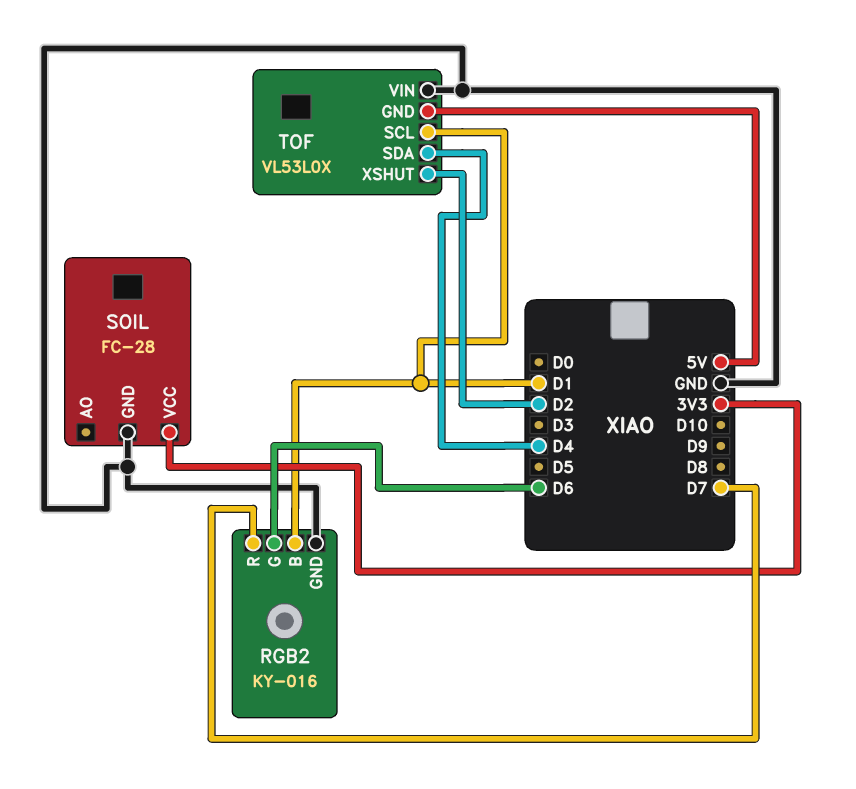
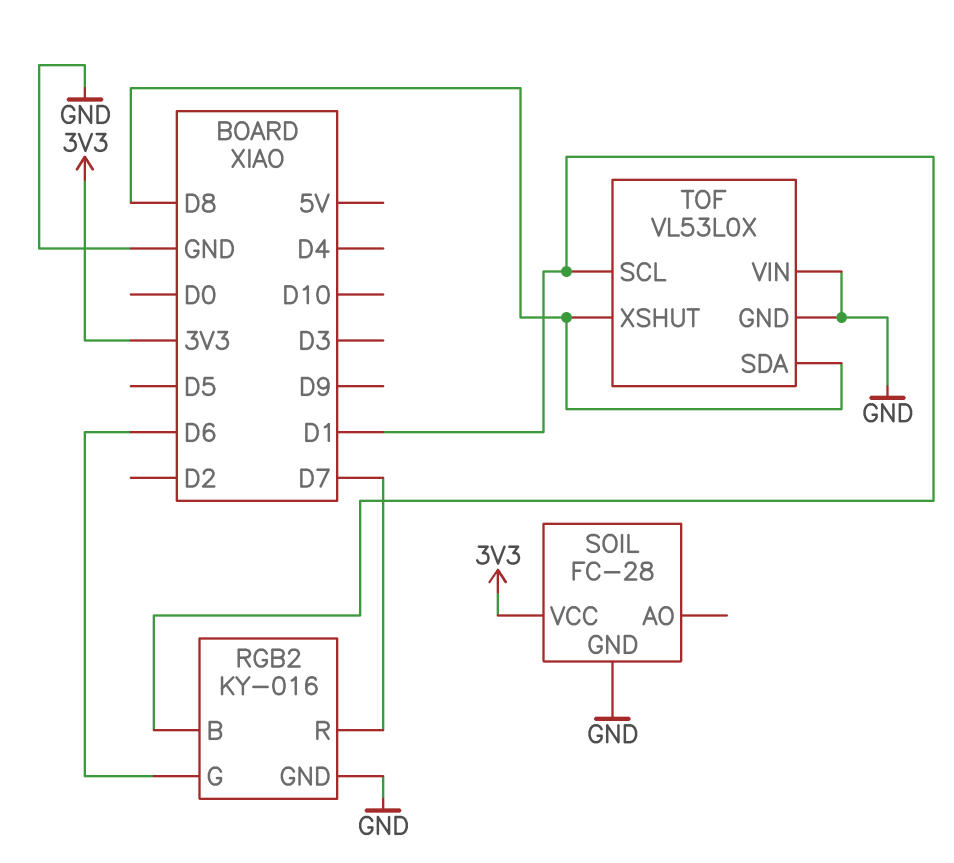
TOF pin GND: 5V -> GND
TOF pin SDA: D4 -> D8
TOF pin XSHUT: D2 -> D8

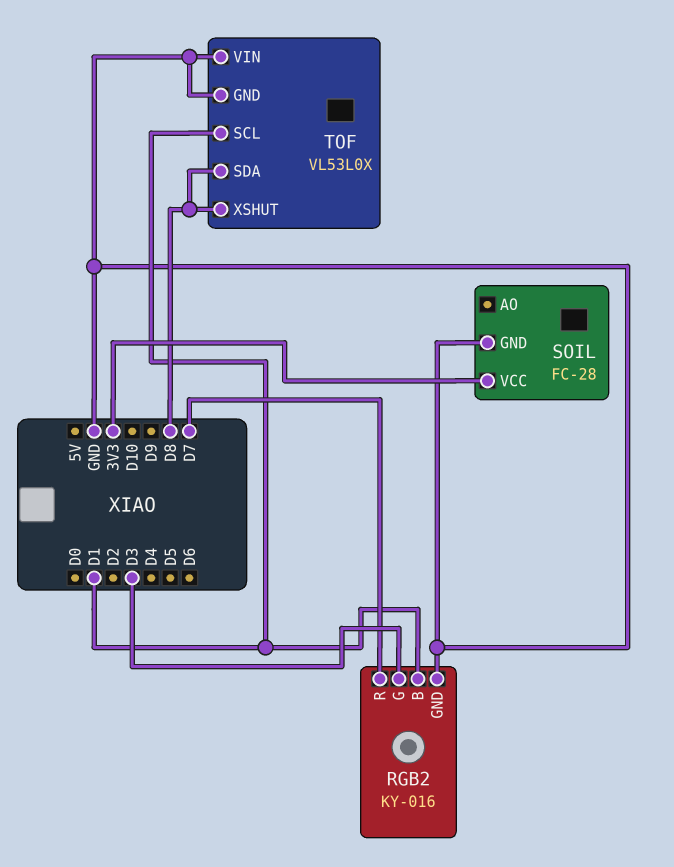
RGB2 pin G: D6 -> D3

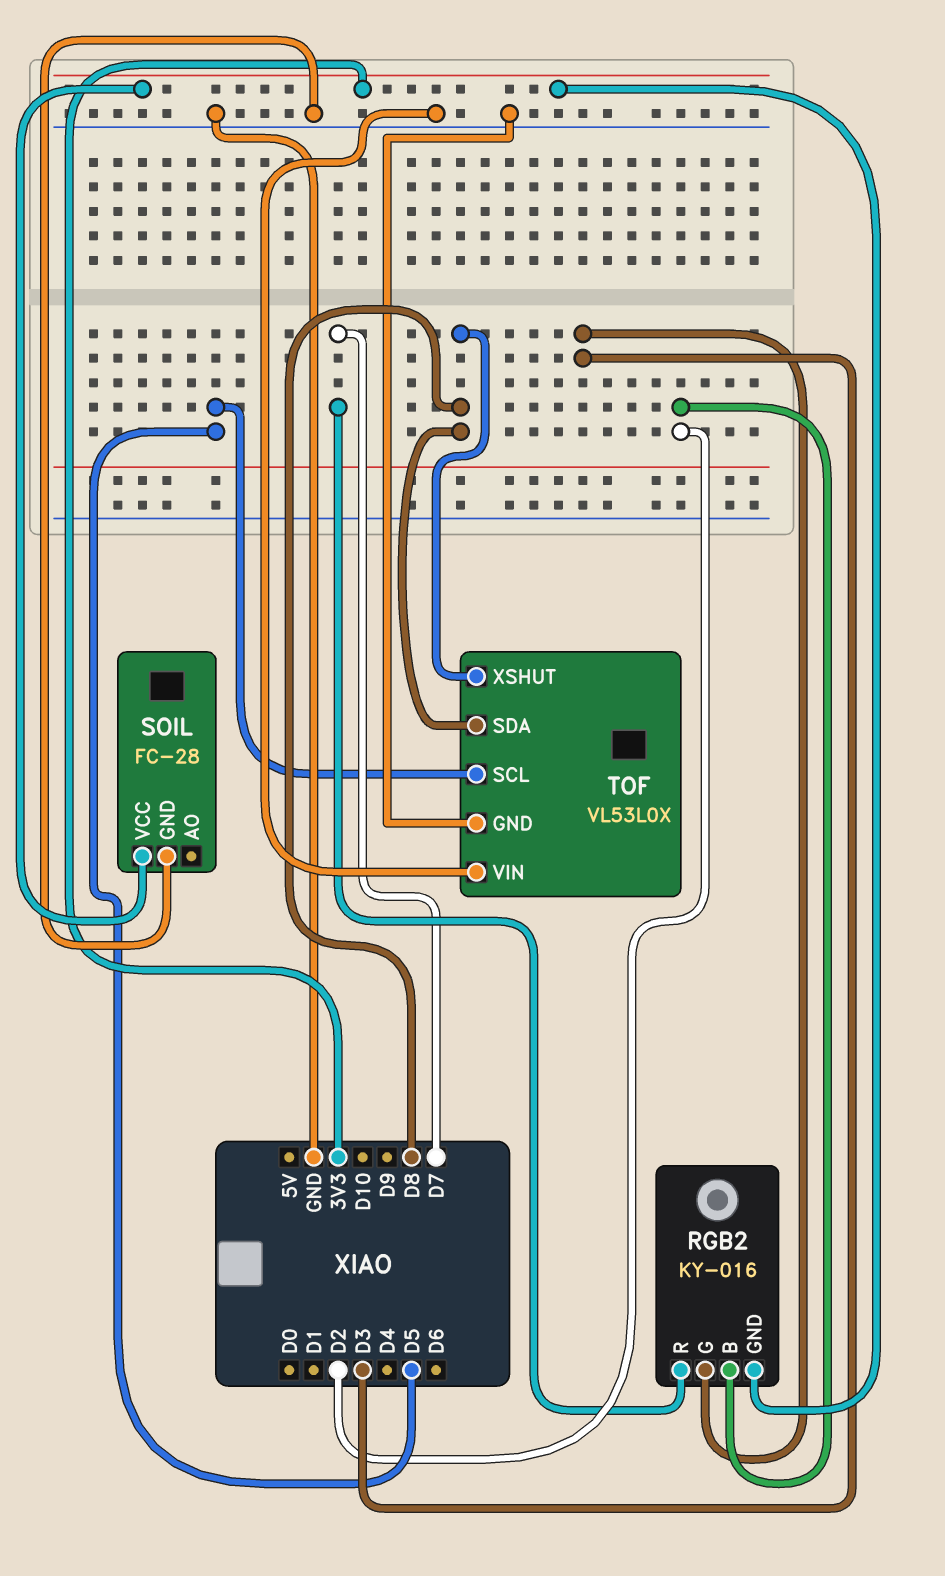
RGB2 pin B: D1 -> D2
RGB2 pin GND: GND -> 3V3
TOF pin SCL: D1 -> D5

